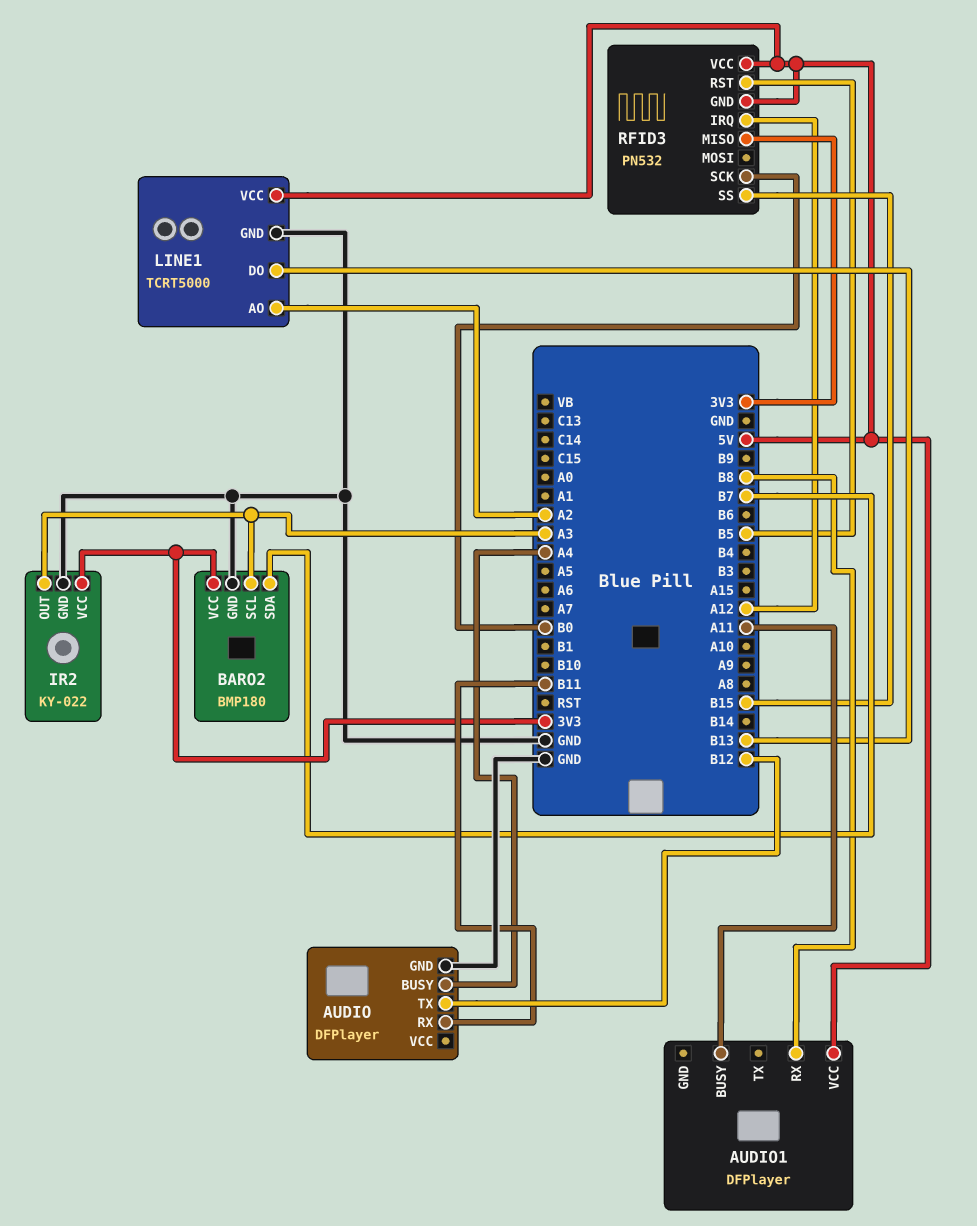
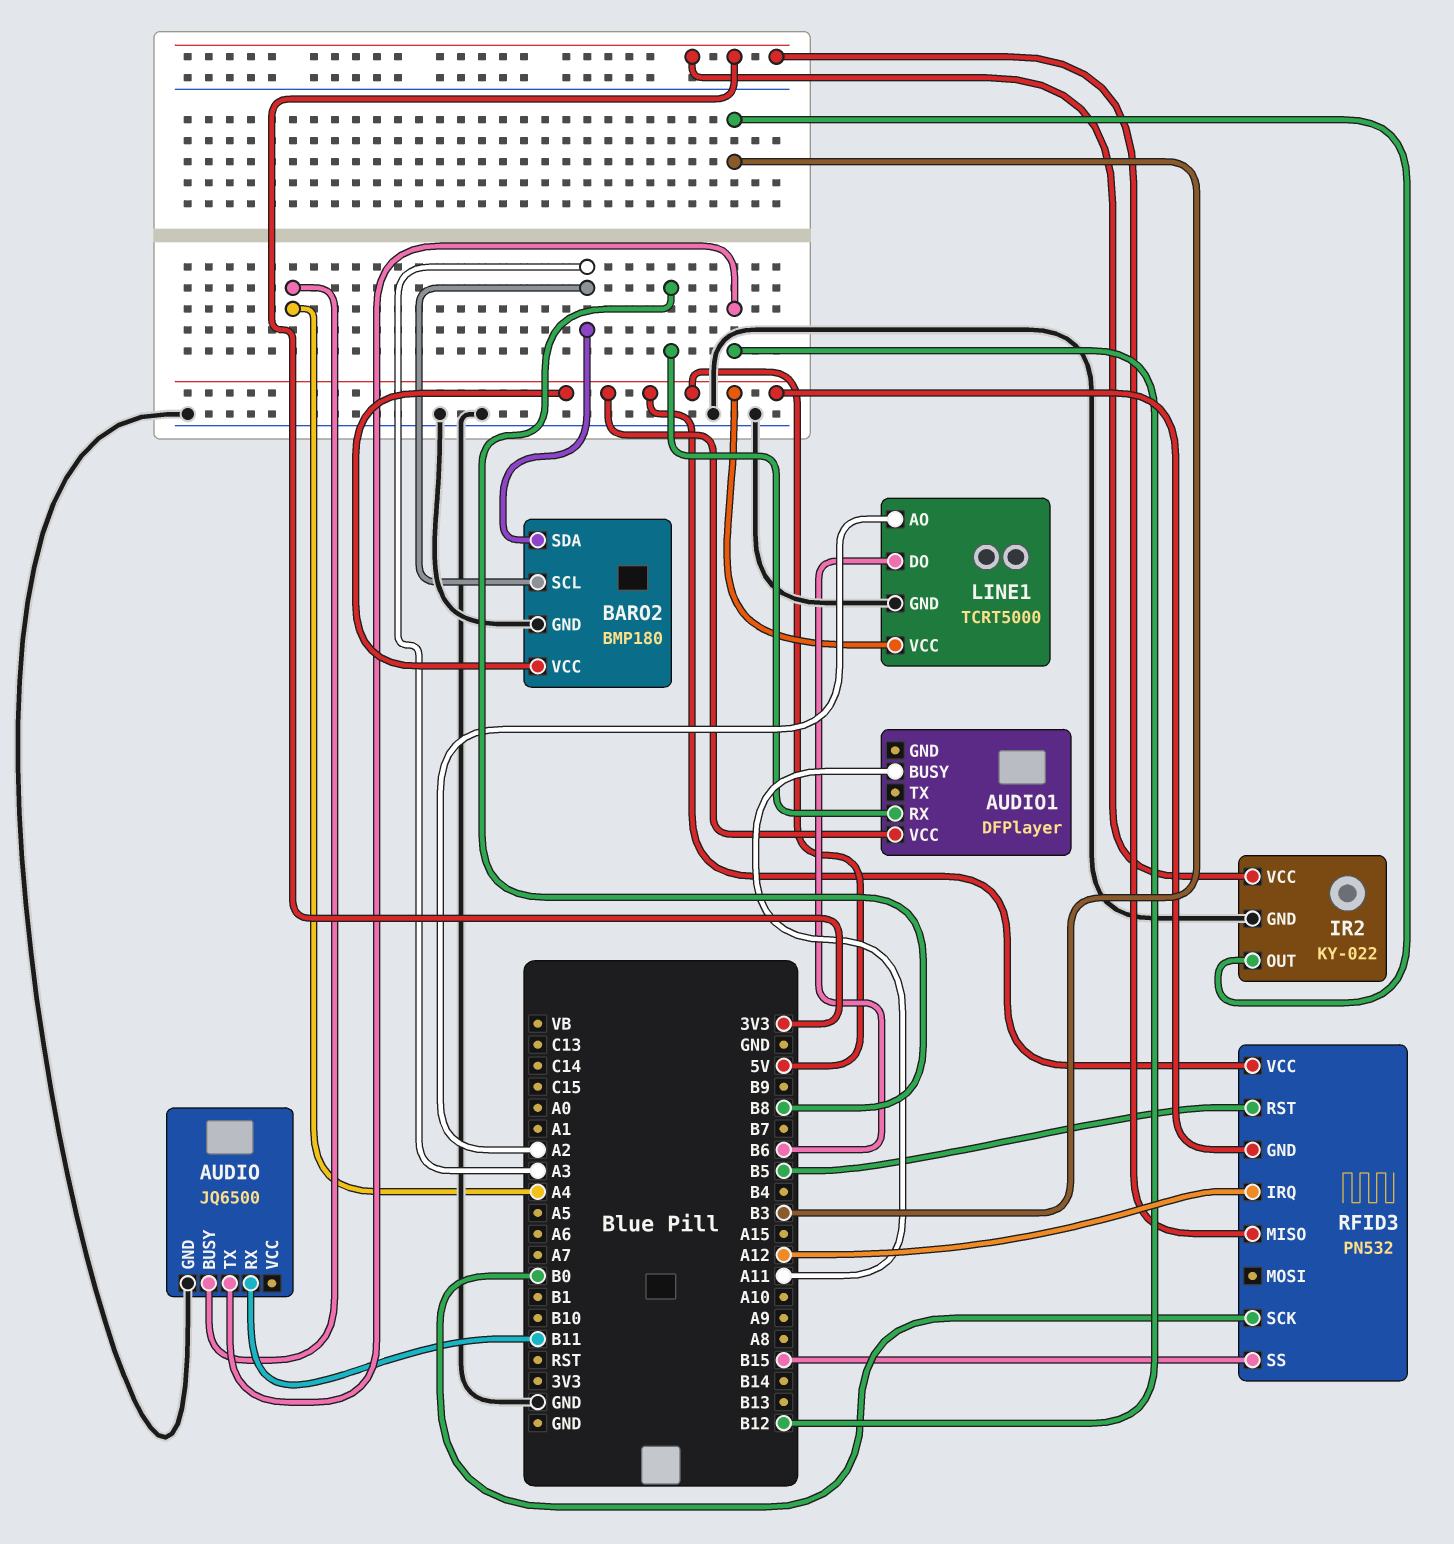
AUDIO: DFPlayer -> JQ6500
BARO2 pin SDA: B7 -> A3
BARO2 pin VCC: 3V3 -> 5V
IR2 pin OUT: A3 -> B3
LINE1 pin DO: B13 -> B6

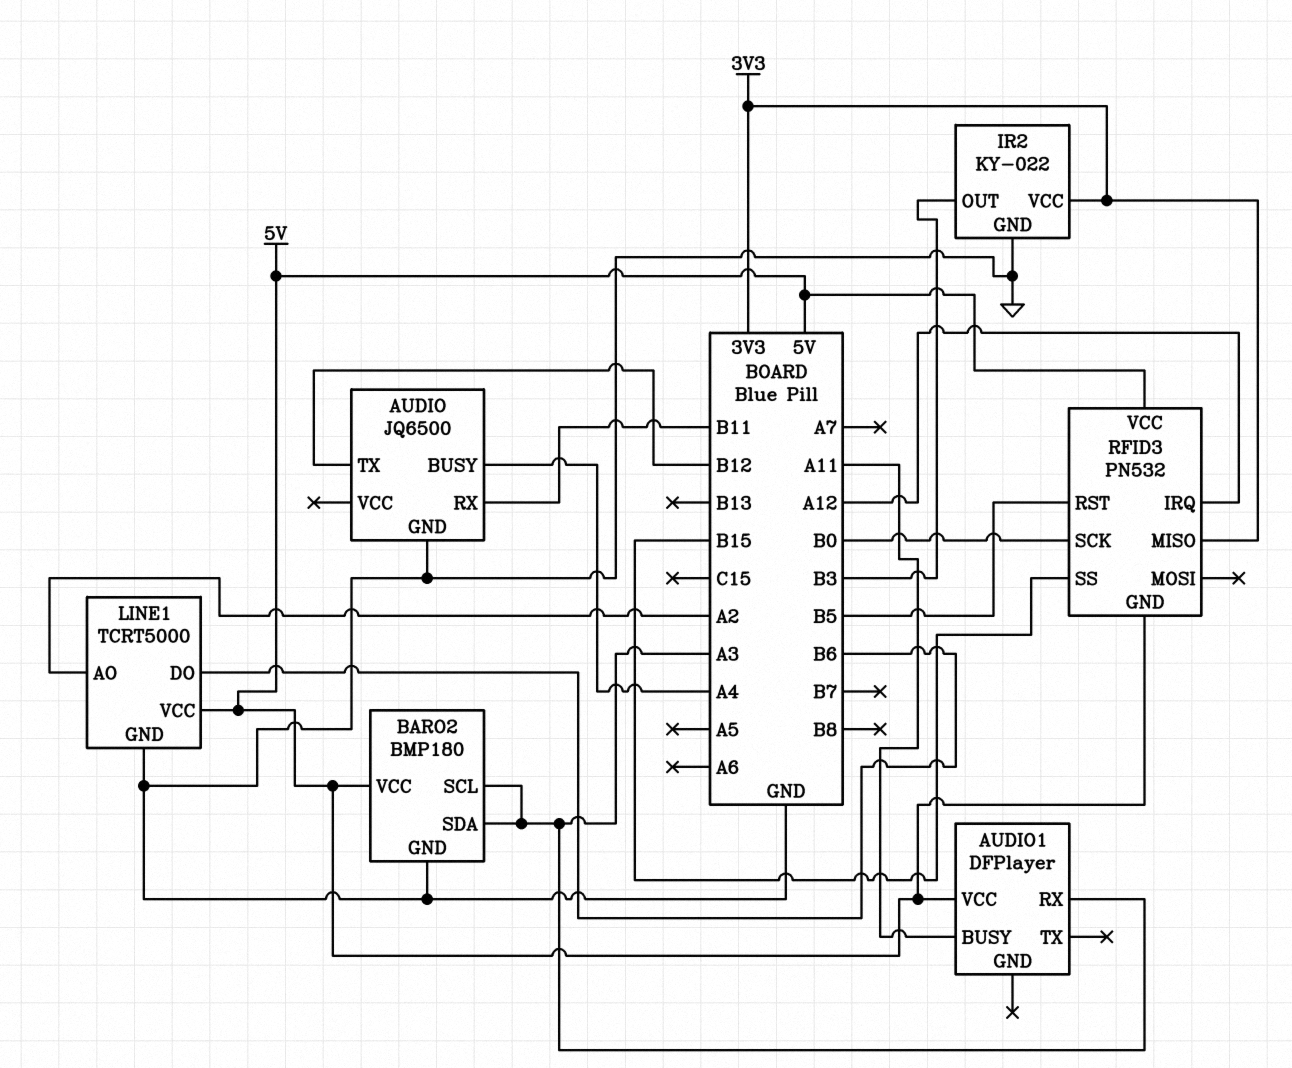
AUDIO1 pin RX: B8 -> A3

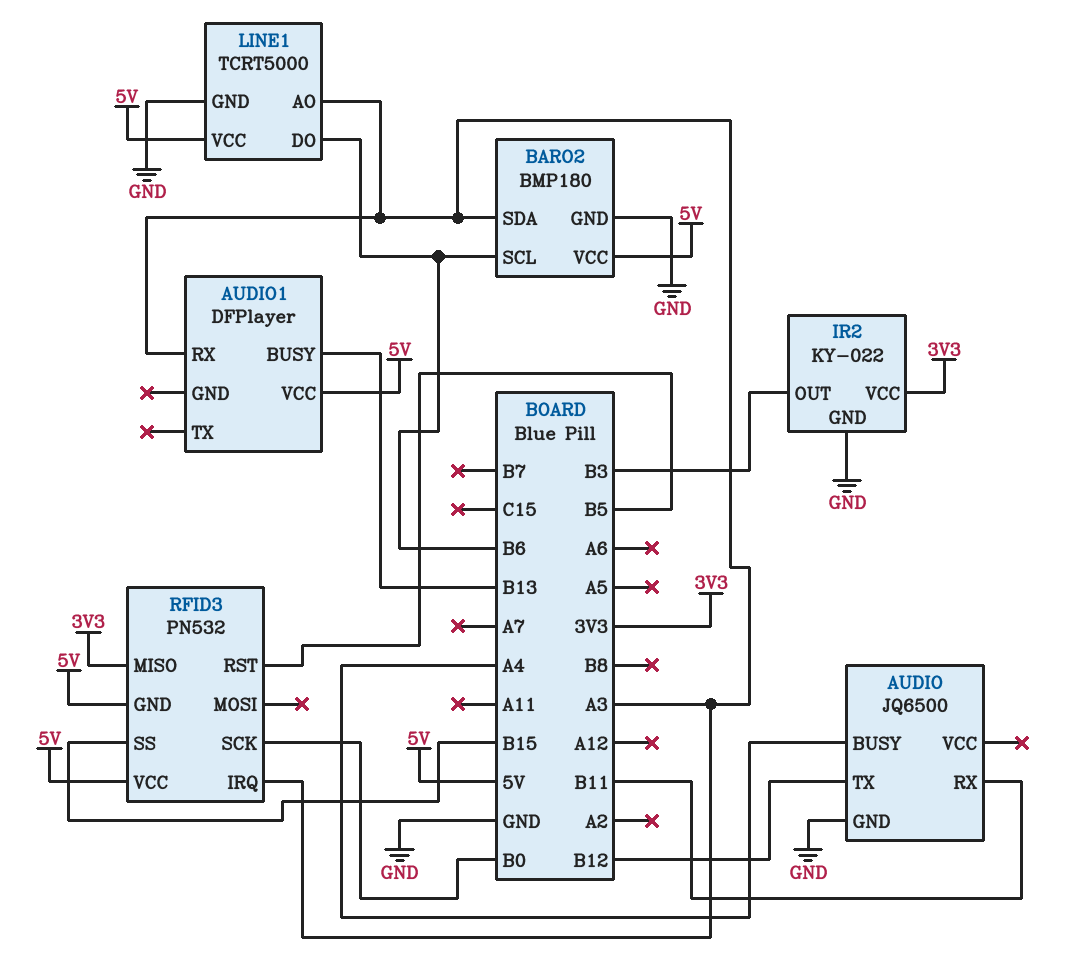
AUDIO1 pin BUSY: A11 -> B13
BARO2 pin SCL: A3 -> B6
LINE1 pin AO: A2 -> A3
RFID3 pin IRQ: A12 -> A3

